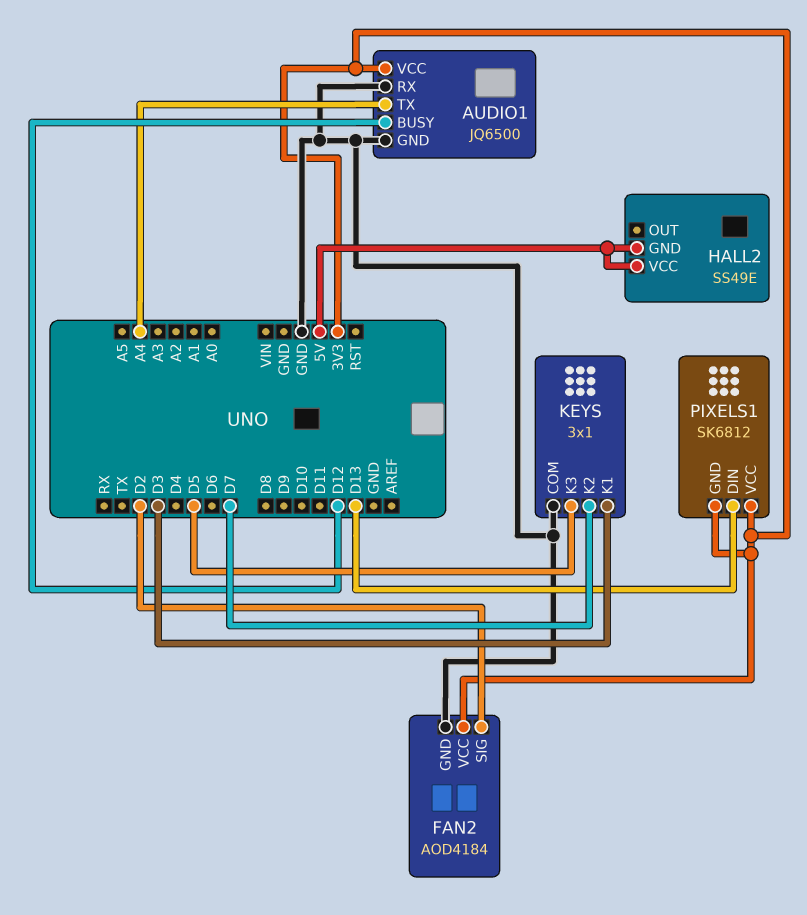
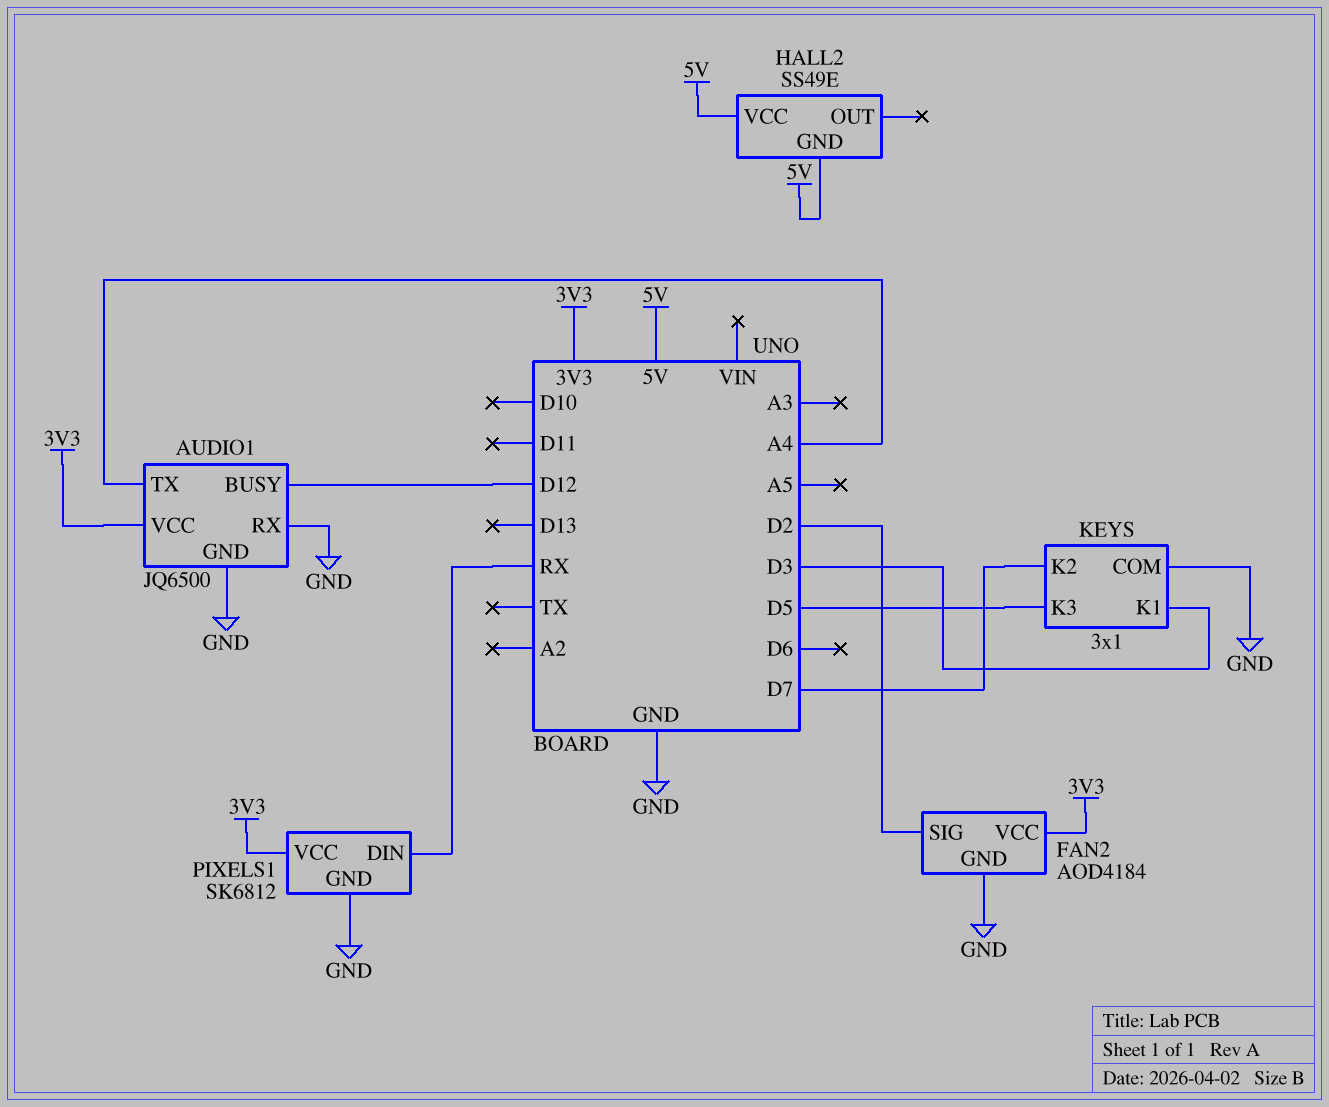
PIXELS1 pin DIN: D13 -> RX
PIXELS1 pin GND: 3V3 -> GND

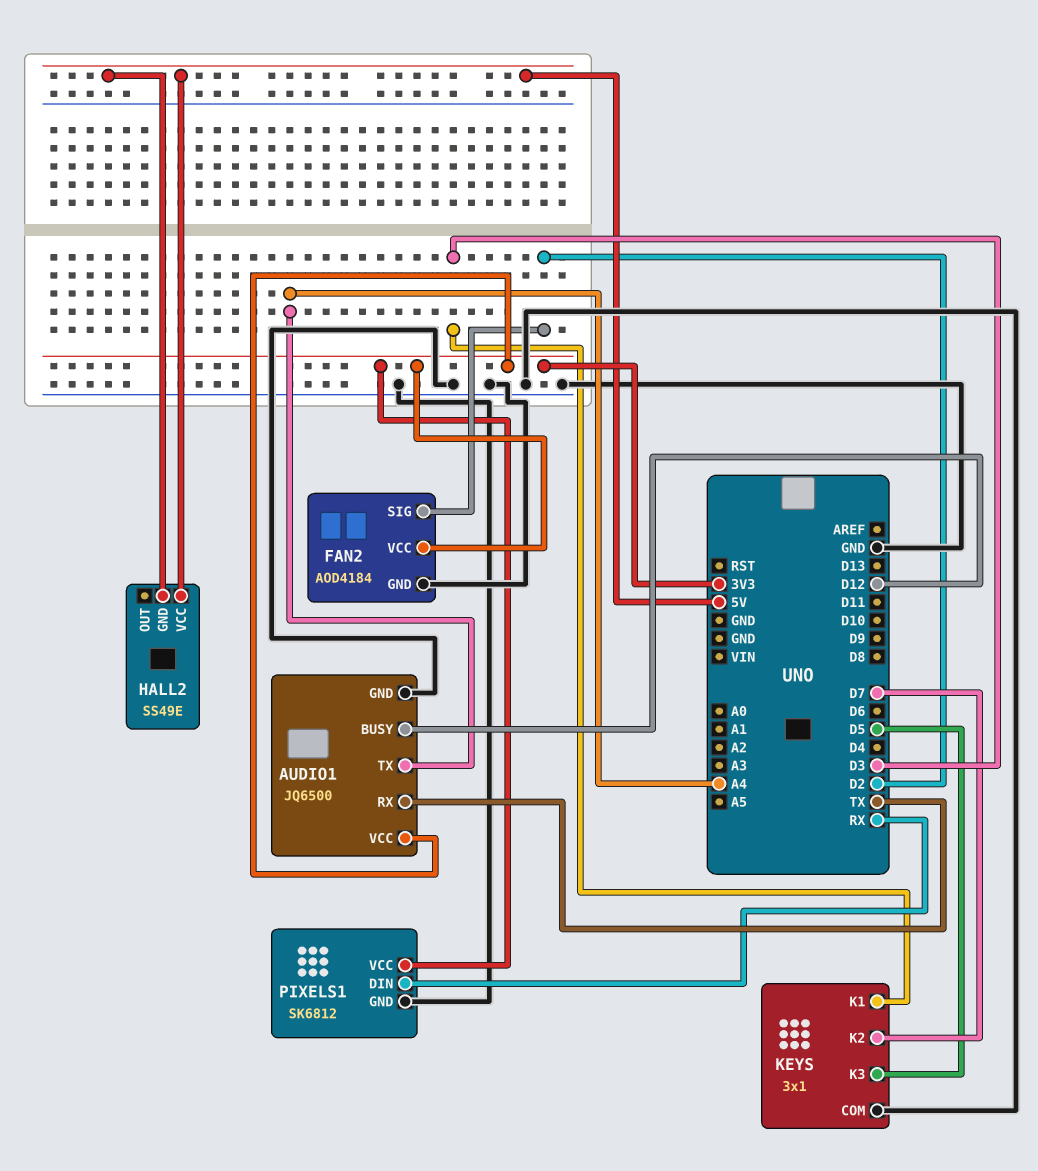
AUDIO1 pin RX: GND -> TX

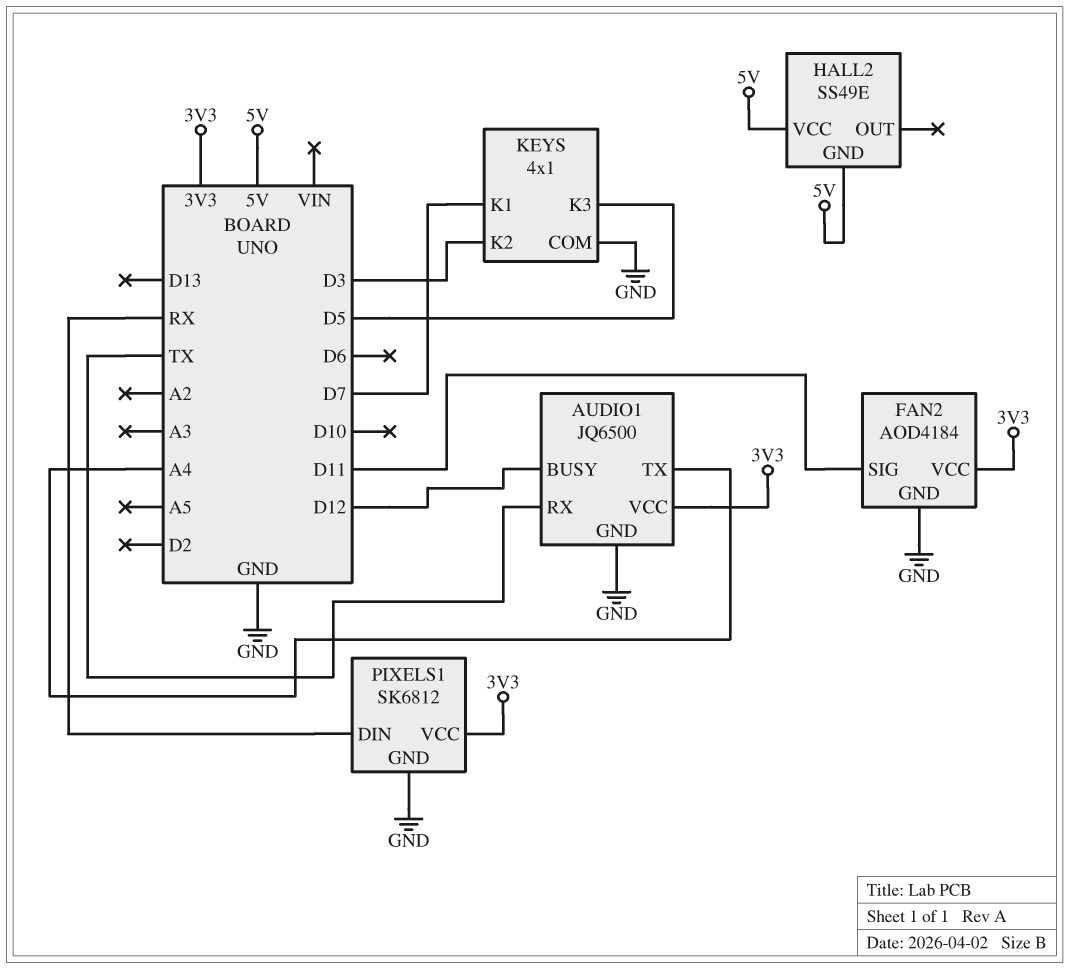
FAN2 pin SIG: D2 -> D11
KEYS: 3x1 -> 4x1
KEYS pin K1: D3 -> D7
KEYS pin K2: D7 -> D3

